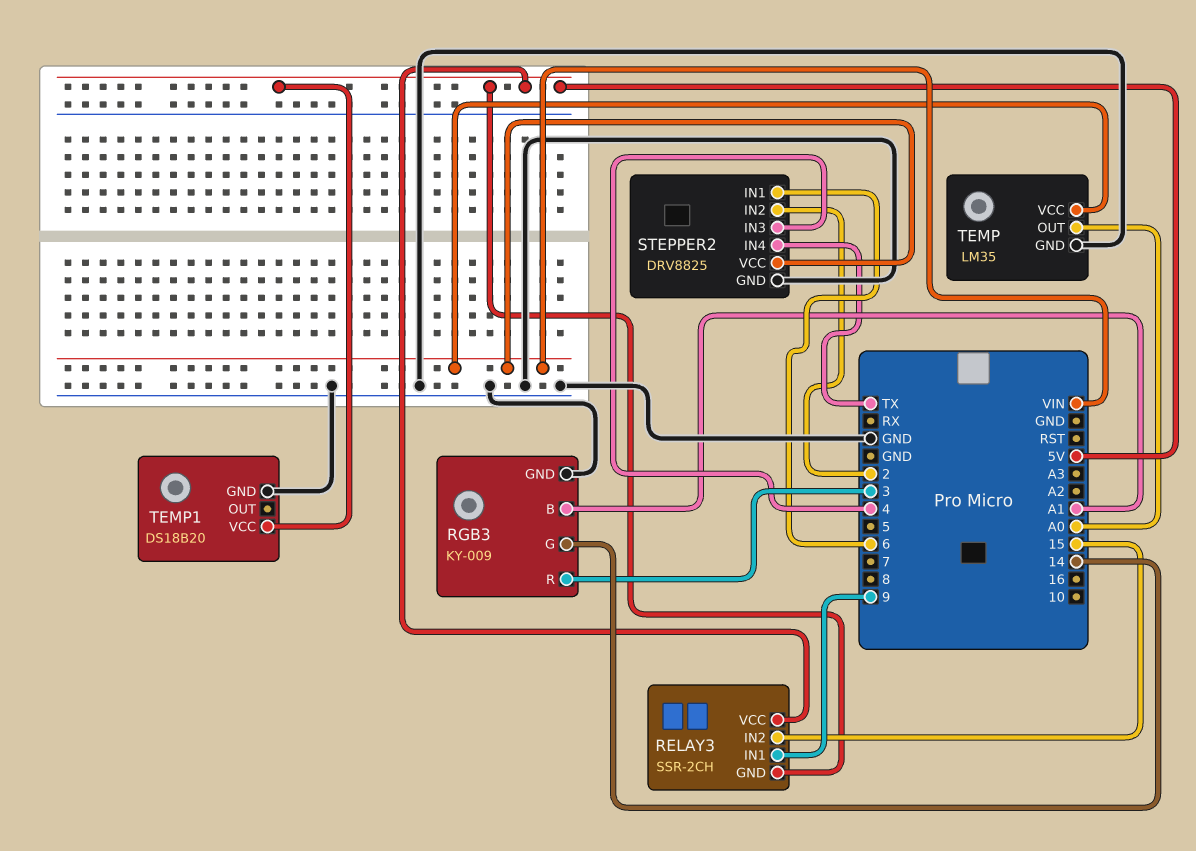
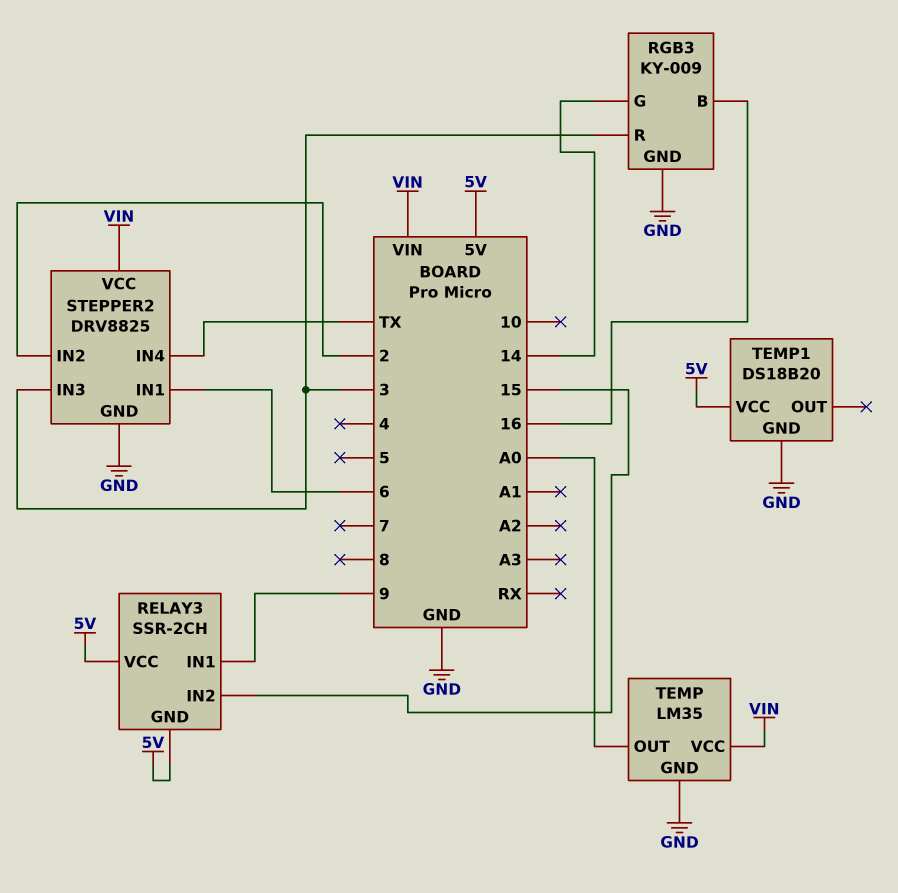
RGB3 pin B: A1 -> 16
STEPPER2 pin IN3: 4 -> 3

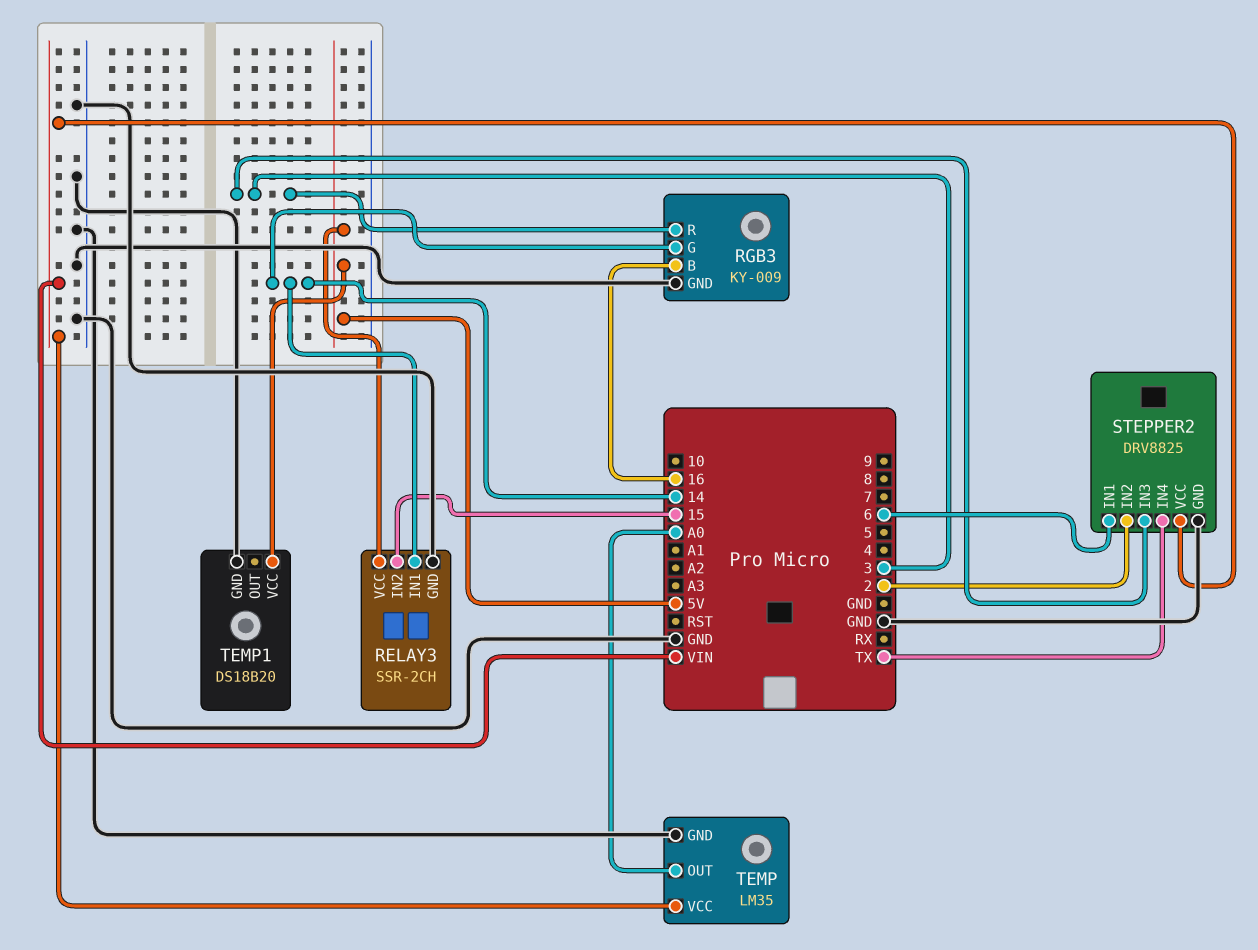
RELAY3 pin GND: 5V -> GND
RELAY3 pin IN1: 9 -> 14

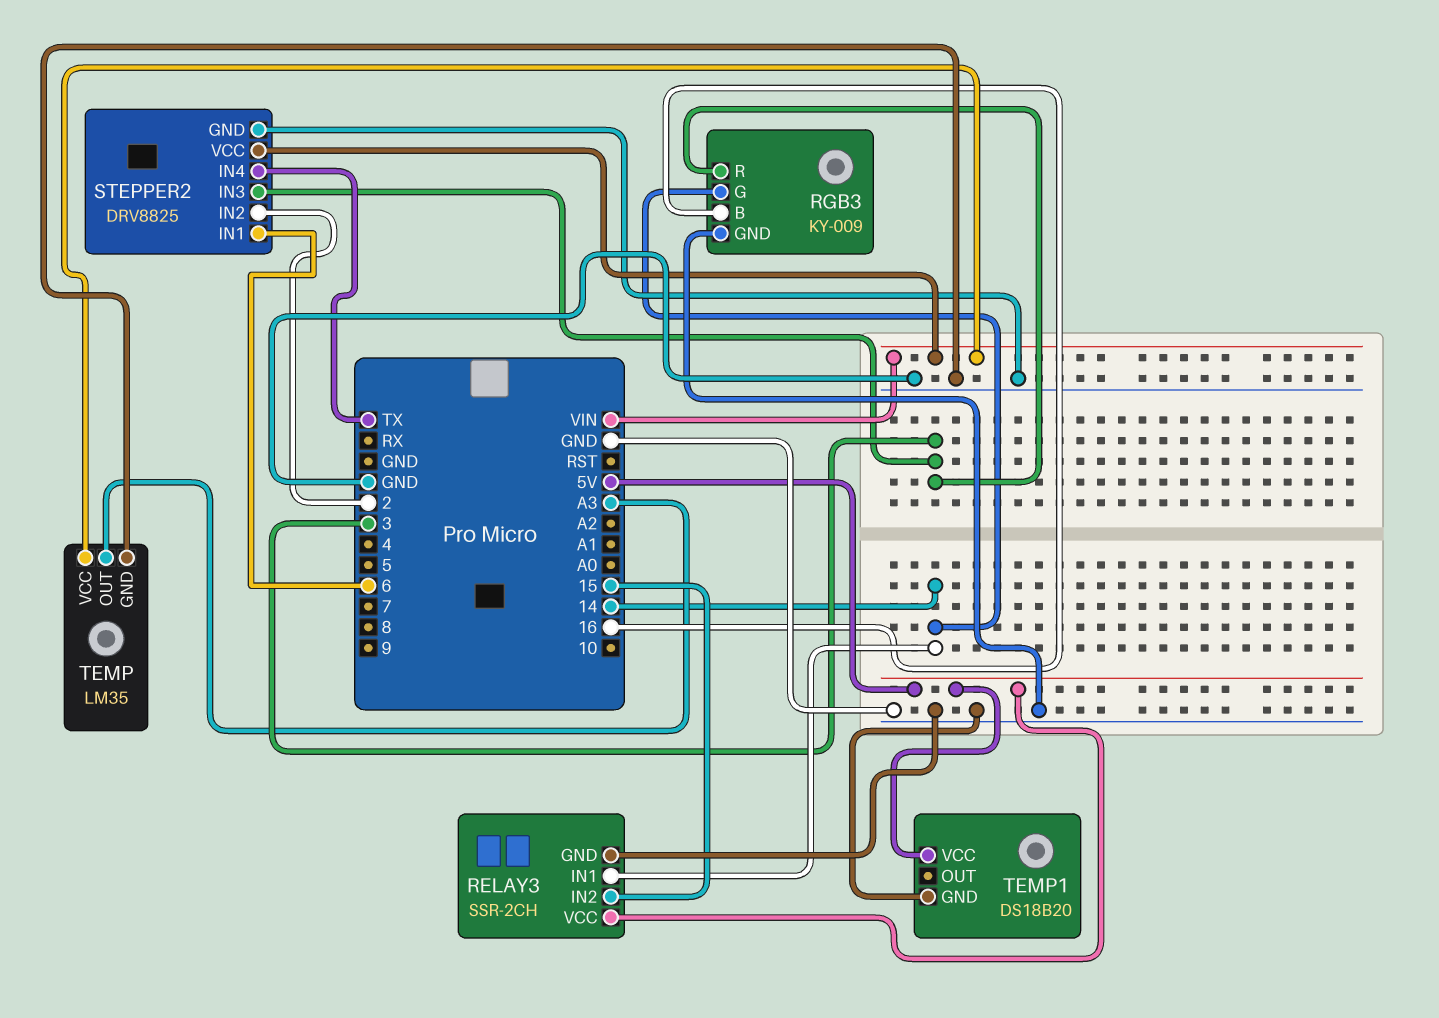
TEMP pin OUT: A0 -> A3

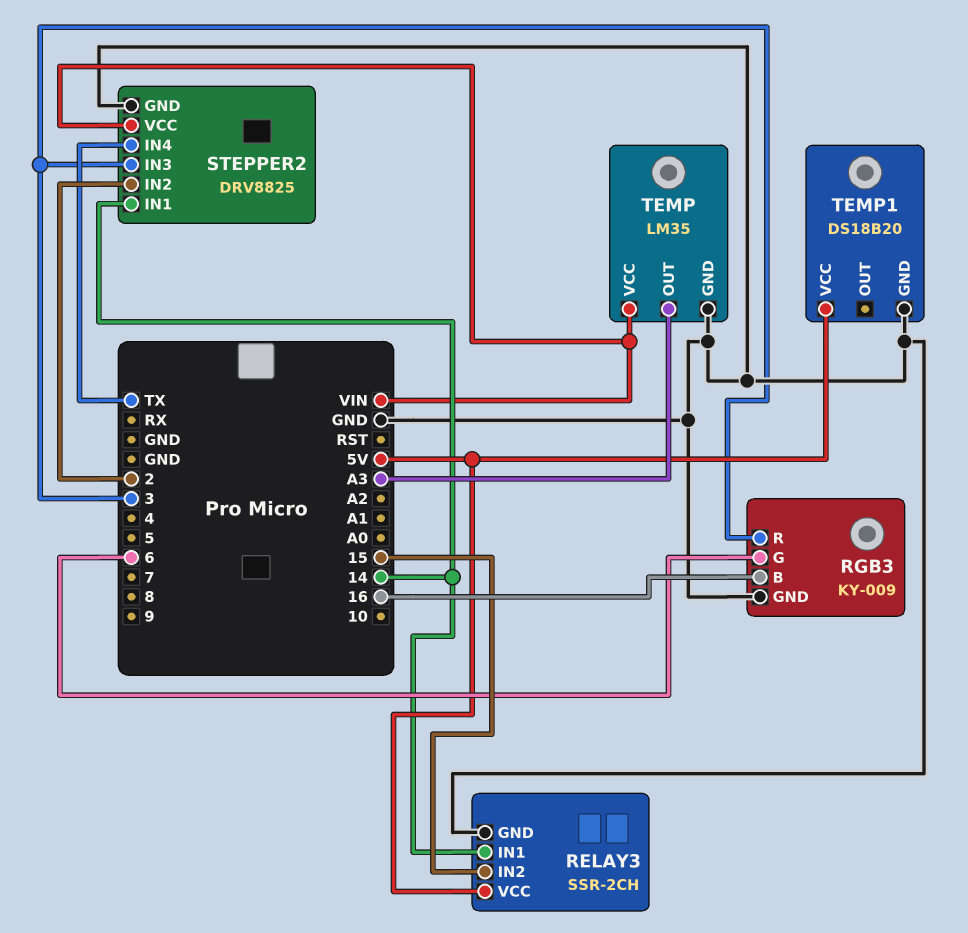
RGB3 pin G: 14 -> 6
STEPPER2 pin IN1: 6 -> 14

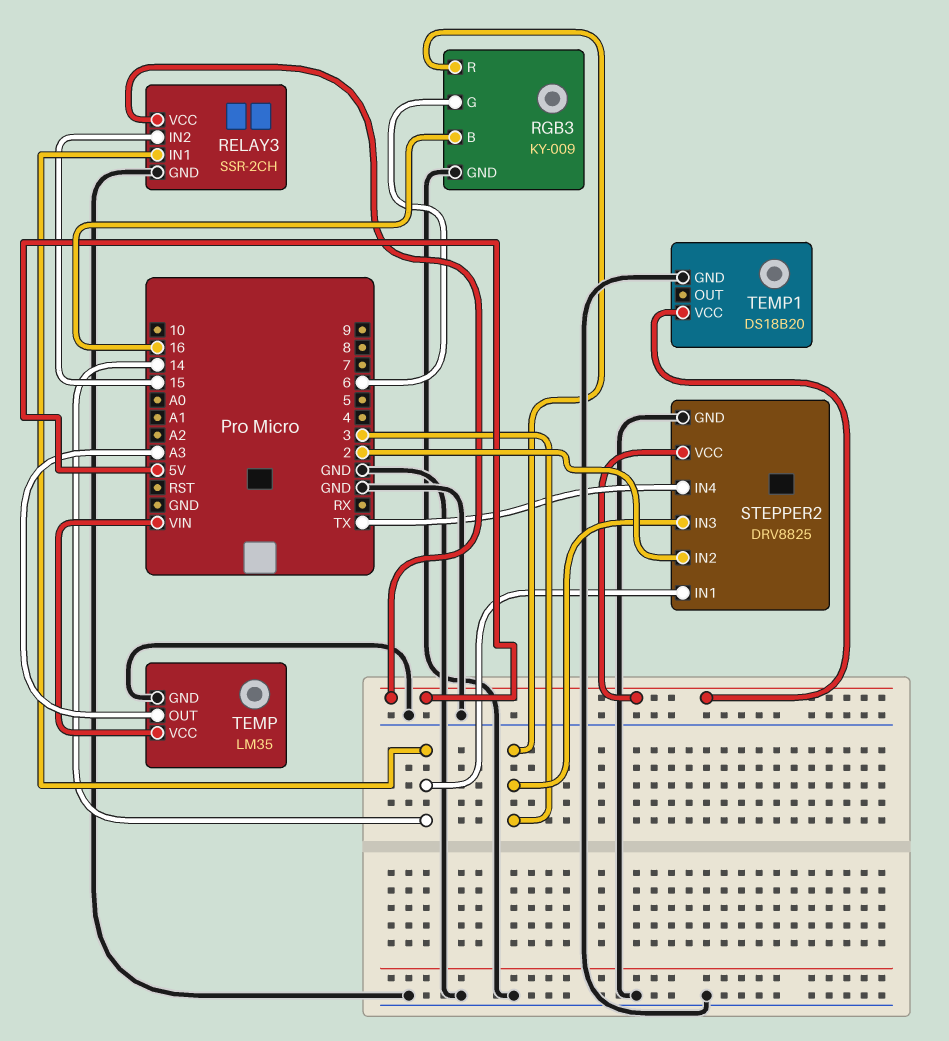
STEPPER2 pin VCC: VIN -> 5V

